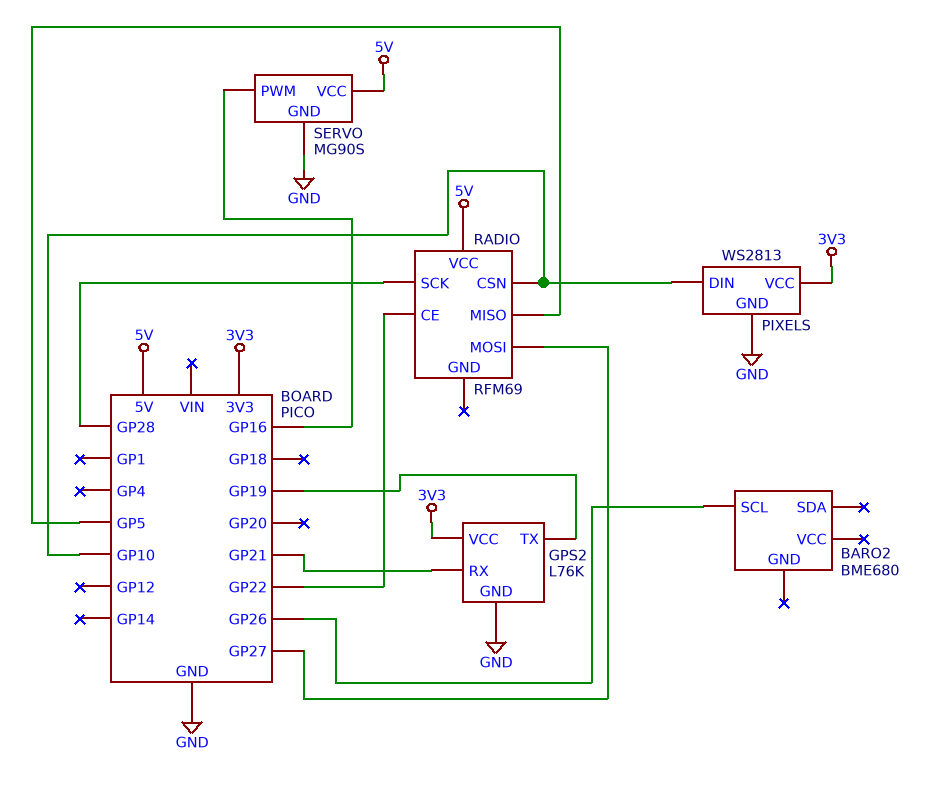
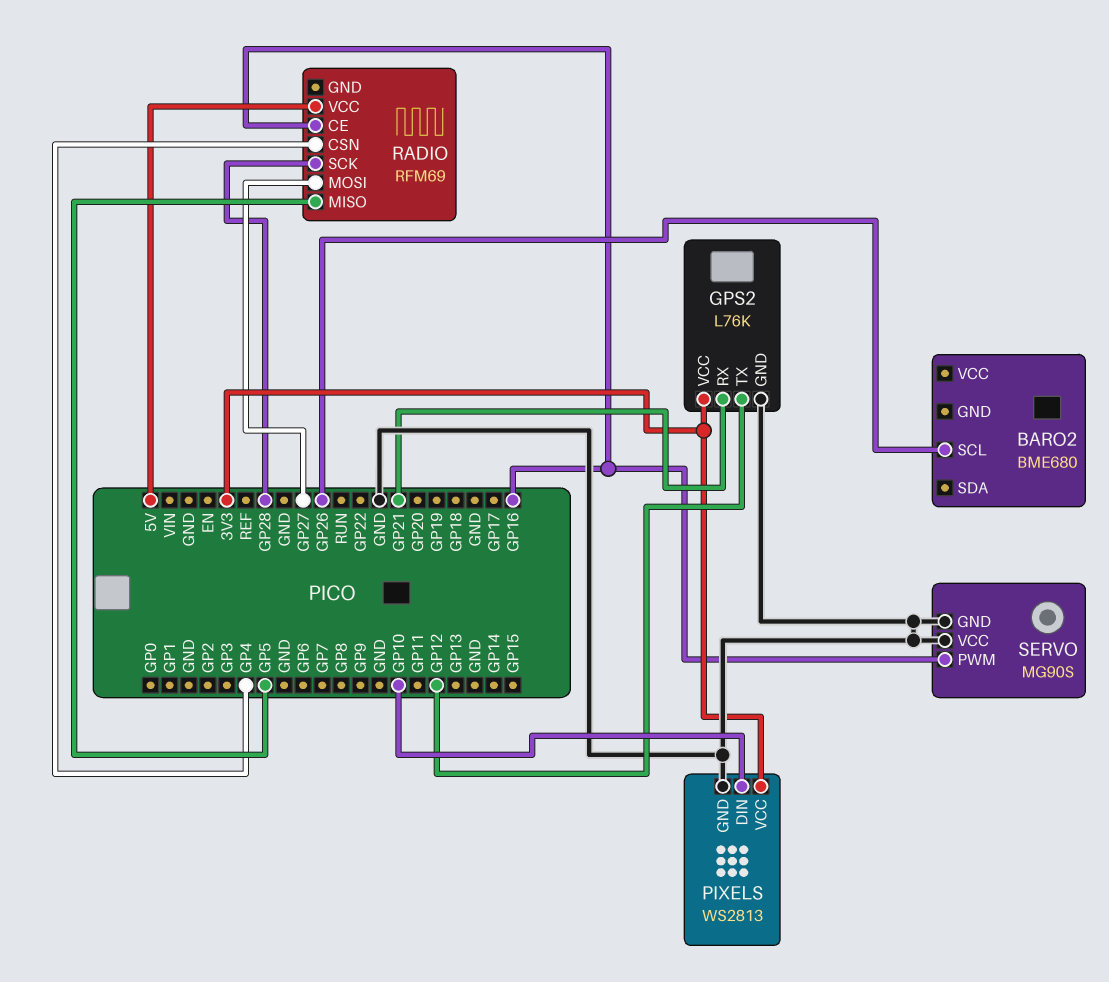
GPS2 pin TX: GP19 -> GP12
RADIO pin CE: GP22 -> GP16
RADIO pin CSN: GP10 -> GP4
SERVO pin VCC: 5V -> GND

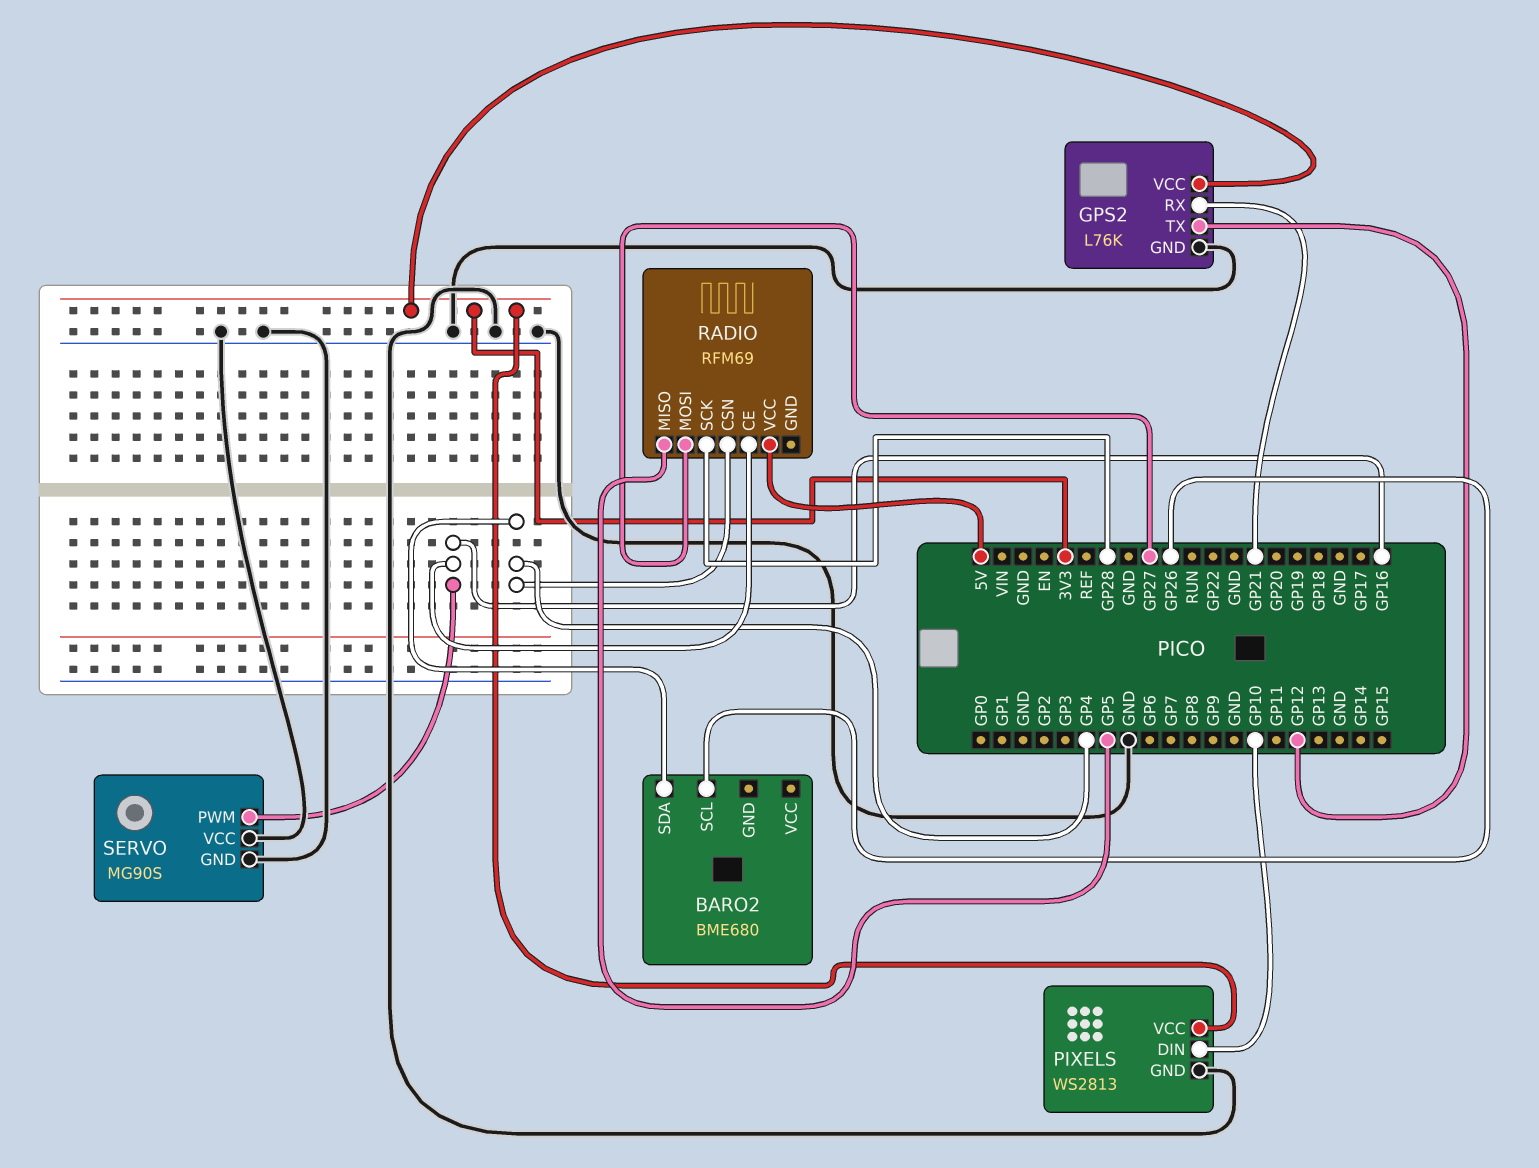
BARO2 pin SDA: none -> GP4

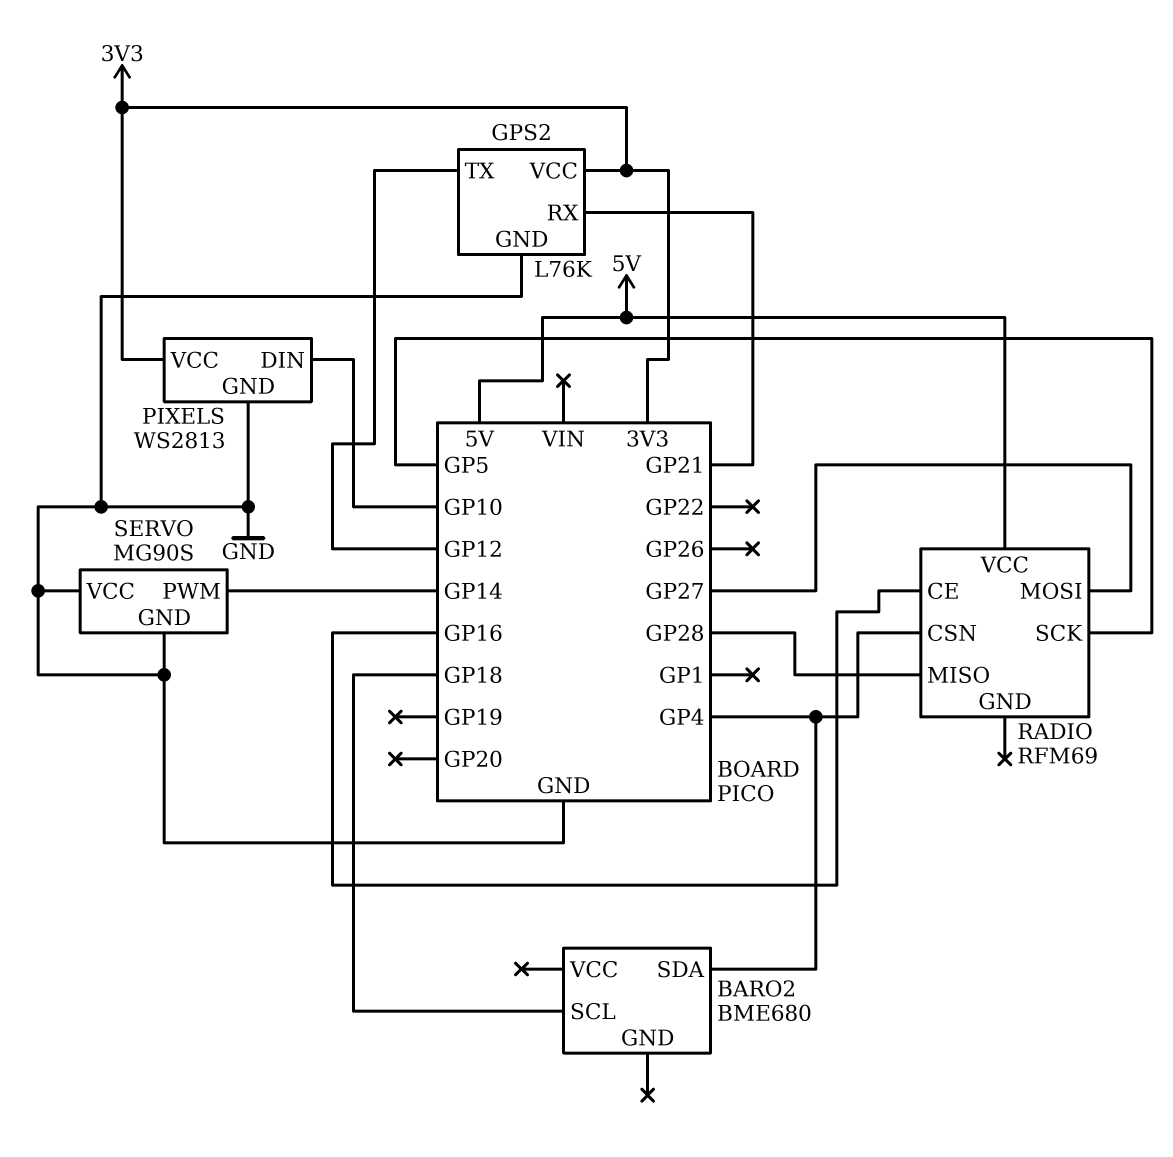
BARO2 pin SCL: GP26 -> GP18
RADIO pin MISO: GP5 -> GP28
RADIO pin SCK: GP28 -> GP5
SERVO pin PWM: GP16 -> GP14

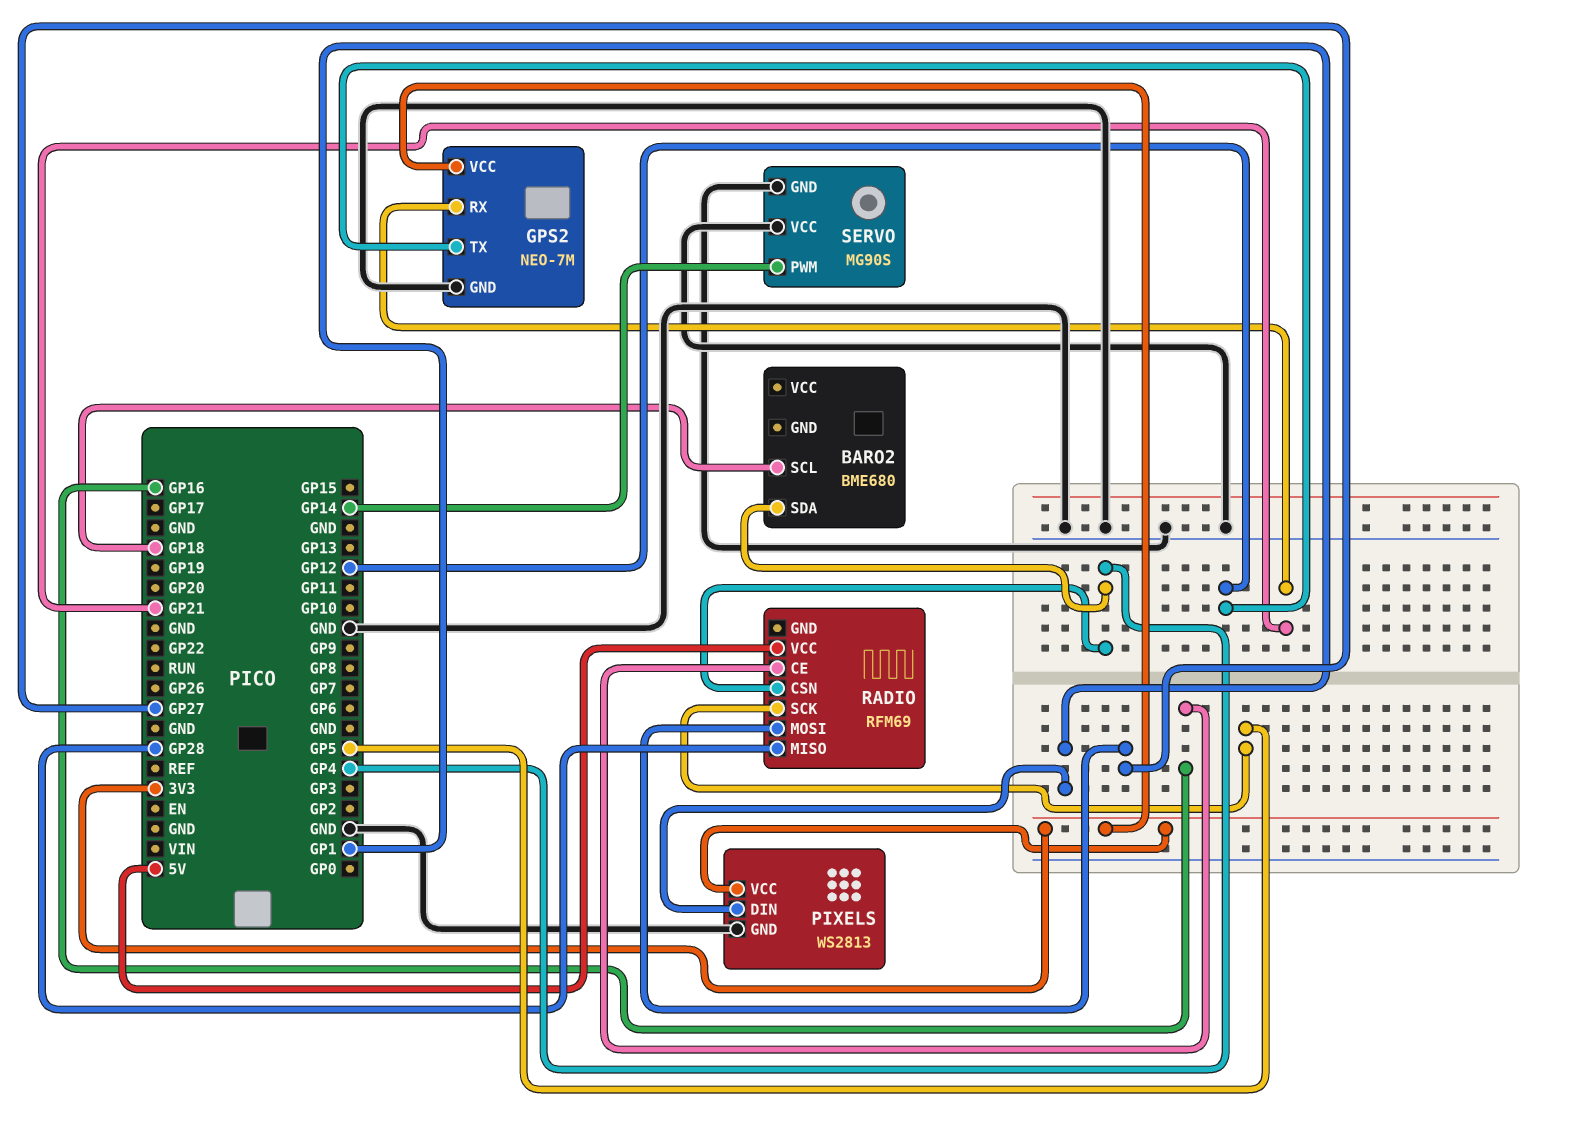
GPS2: L76K -> NEO-7M
PIXELS pin DIN: GP10 -> GP1

